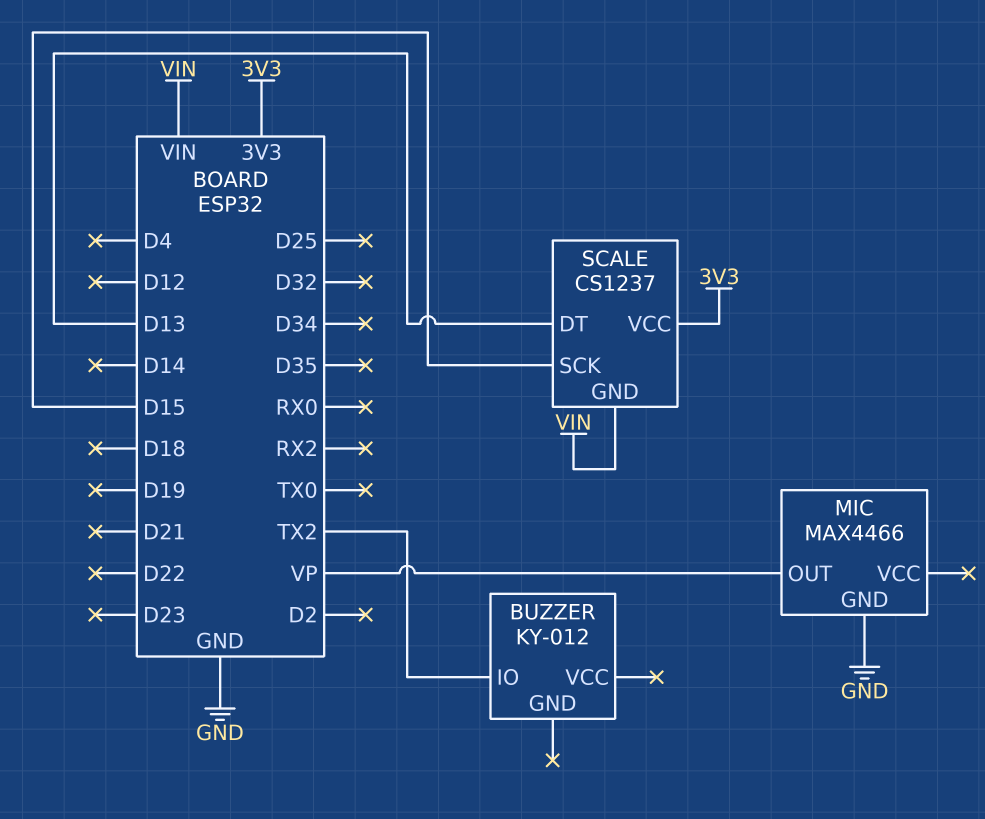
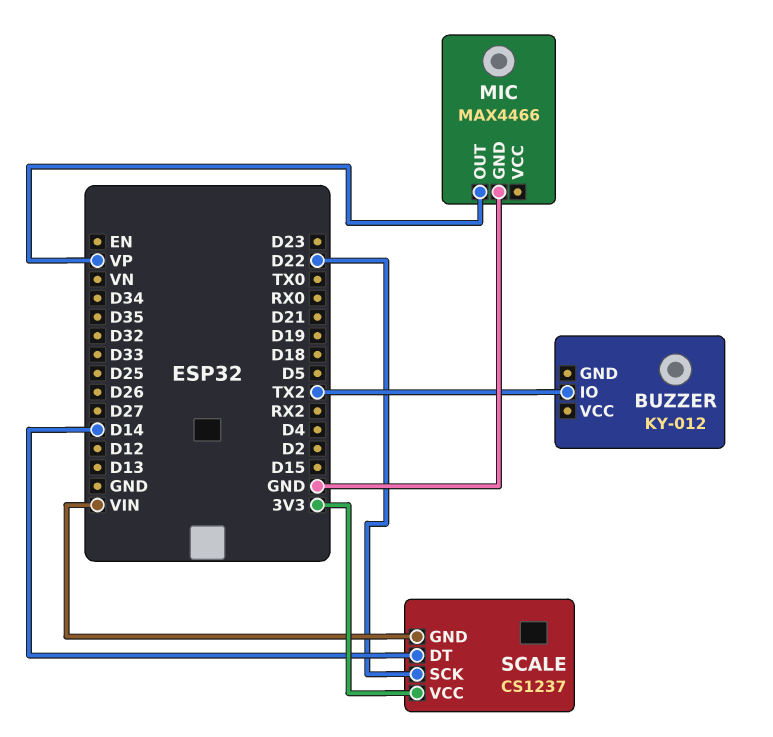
SCALE pin DT: D13 -> D14
SCALE pin SCK: D15 -> D22

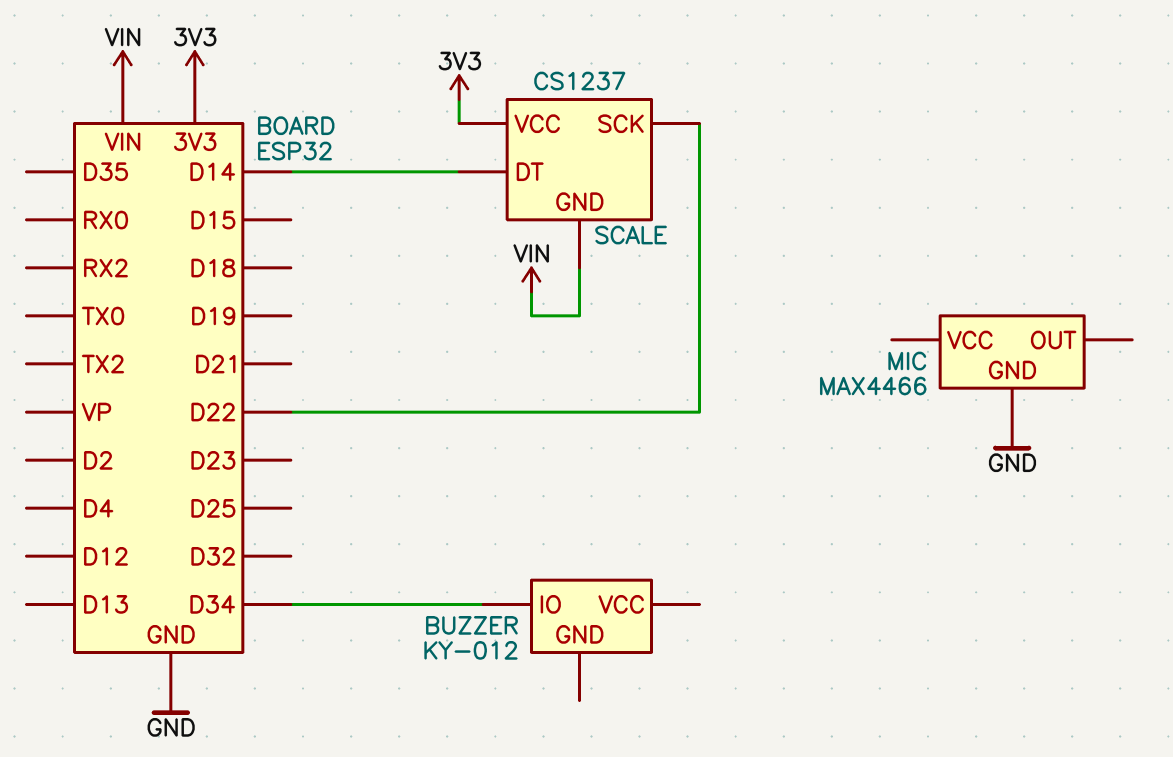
BUZZER pin IO: TX2 -> D34
MIC pin OUT: VP -> none

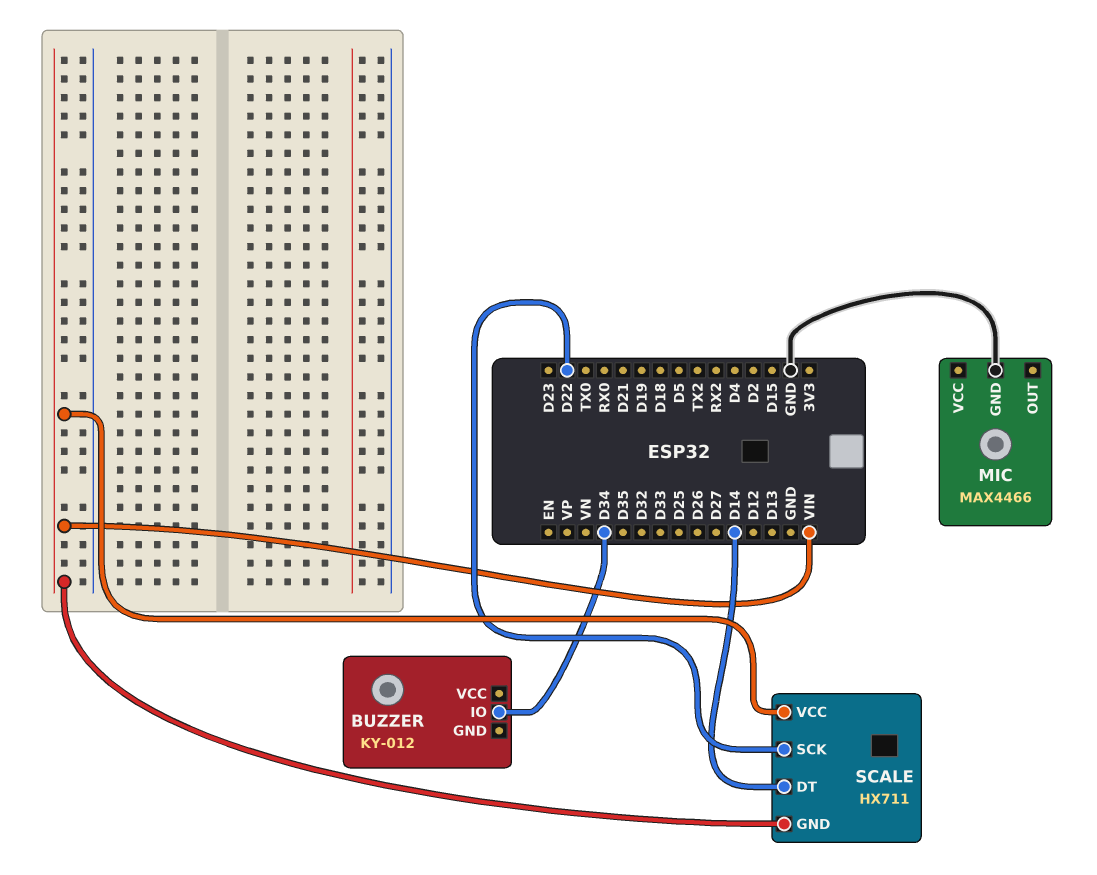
SCALE: CS1237 -> HX711
SCALE pin VCC: 3V3 -> VIN

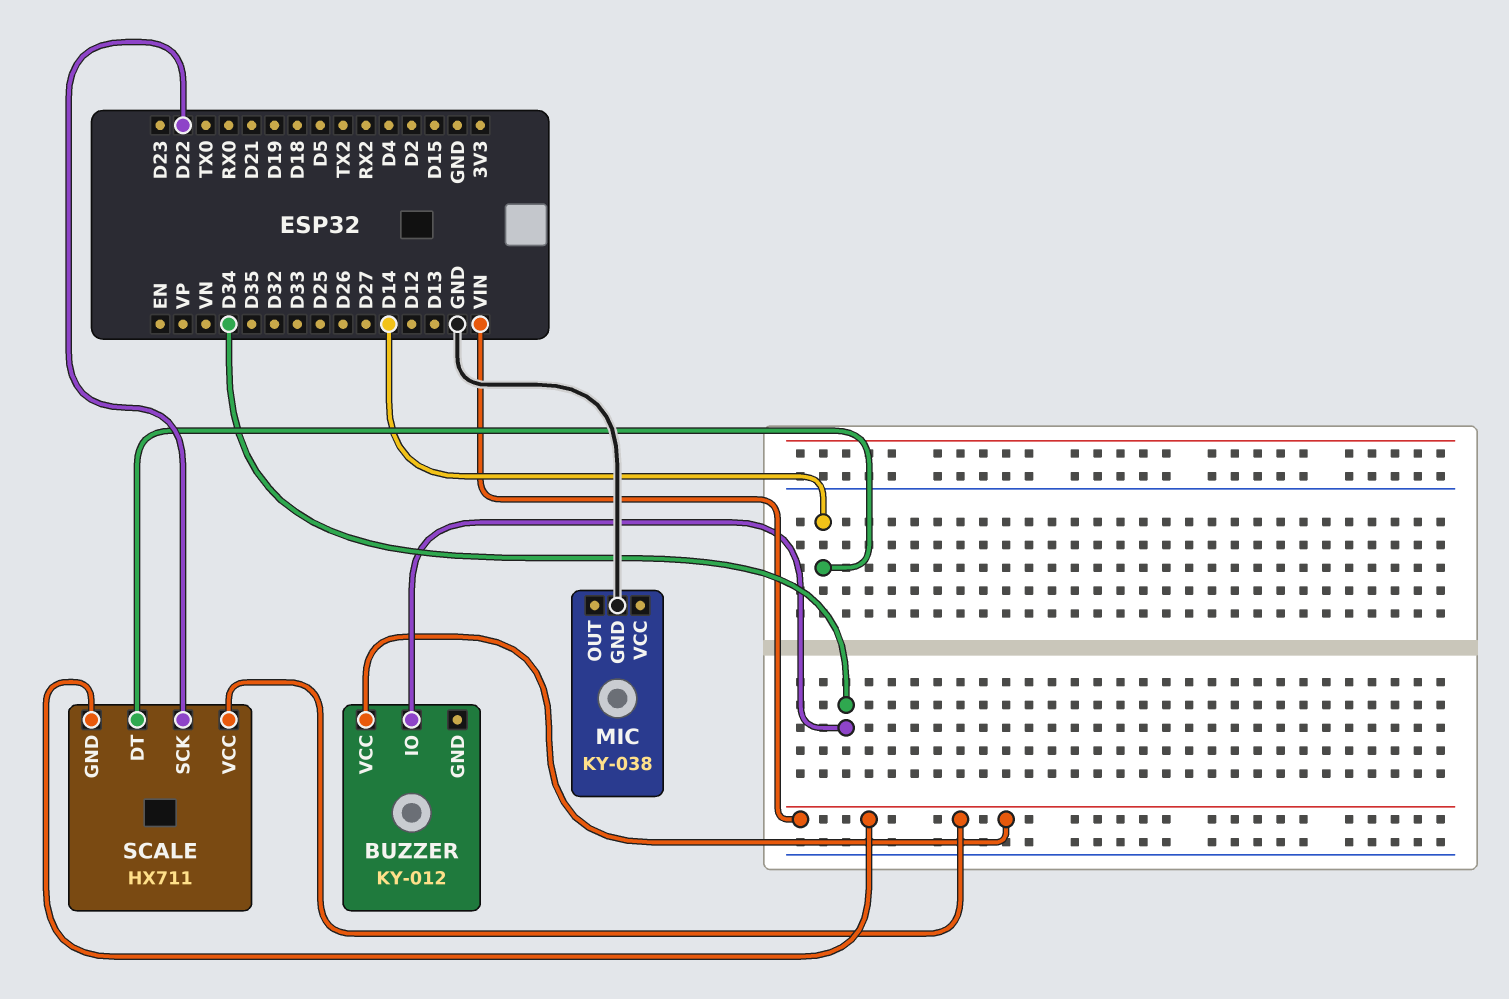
BUZZER pin VCC: none -> VIN
MIC: MAX4466 -> KY-038

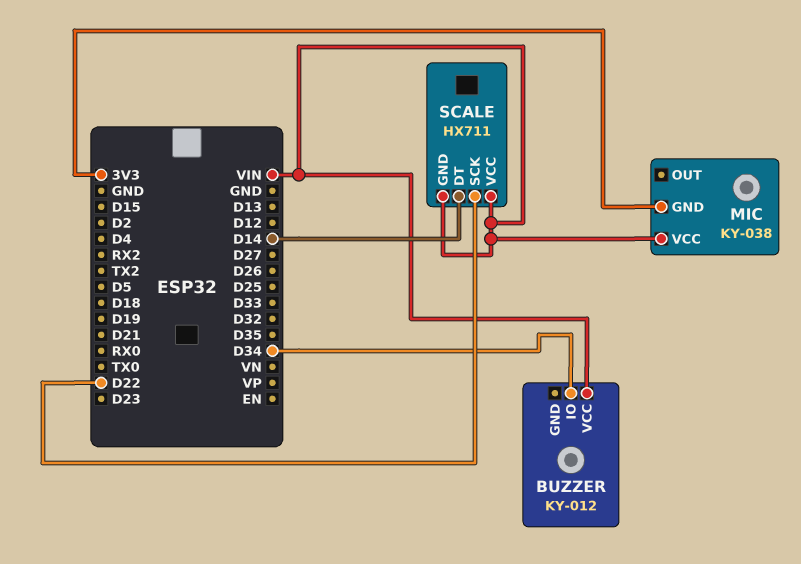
MIC pin GND: GND -> 3V3
MIC pin VCC: none -> VIN

